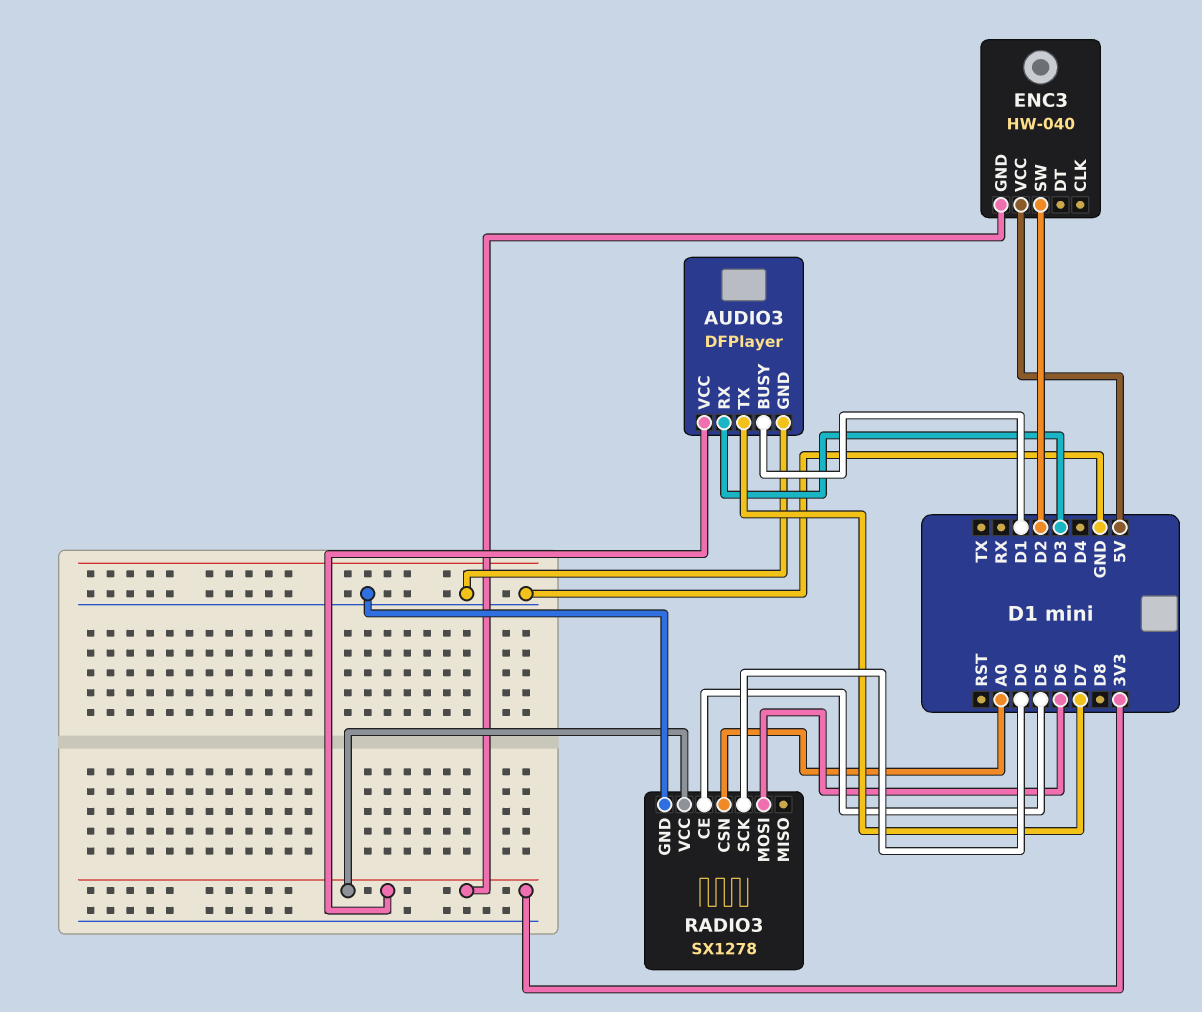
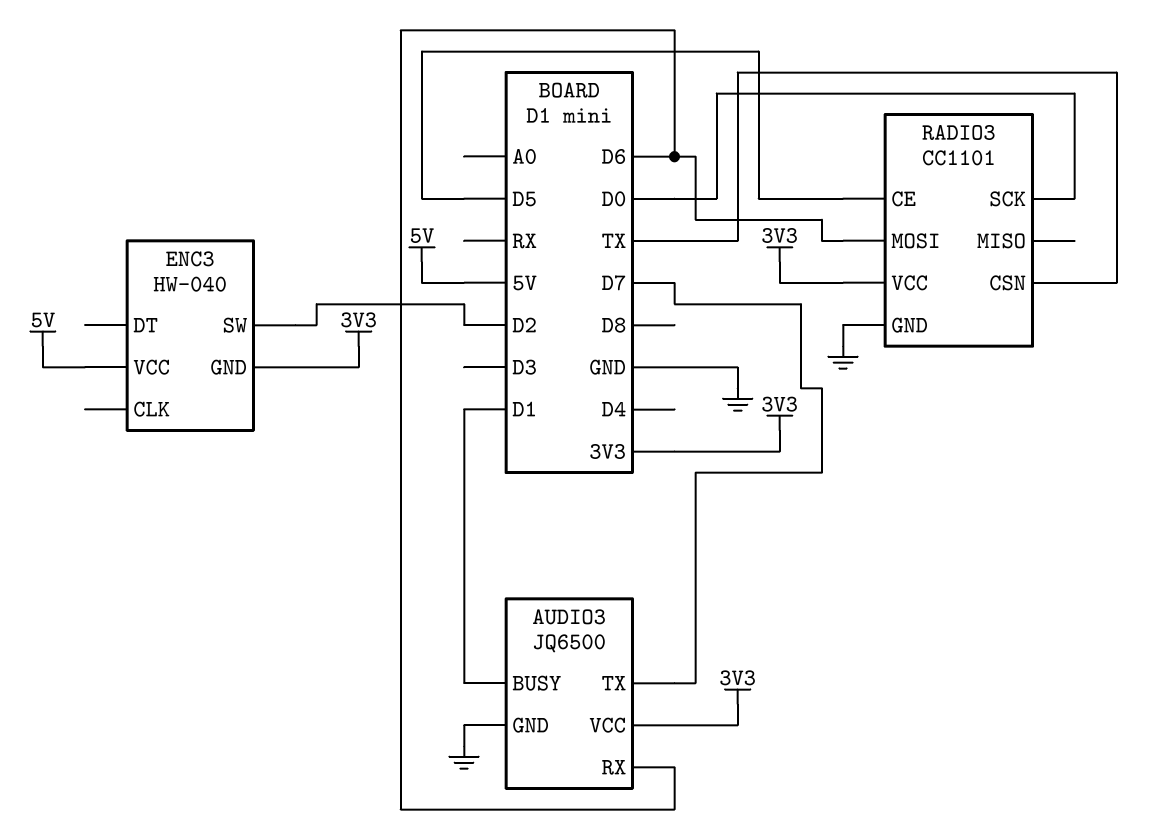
AUDIO3: DFPlayer -> JQ6500
AUDIO3 pin RX: D3 -> D6
RADIO3: SX1278 -> CC1101
RADIO3 pin CSN: A0 -> TX

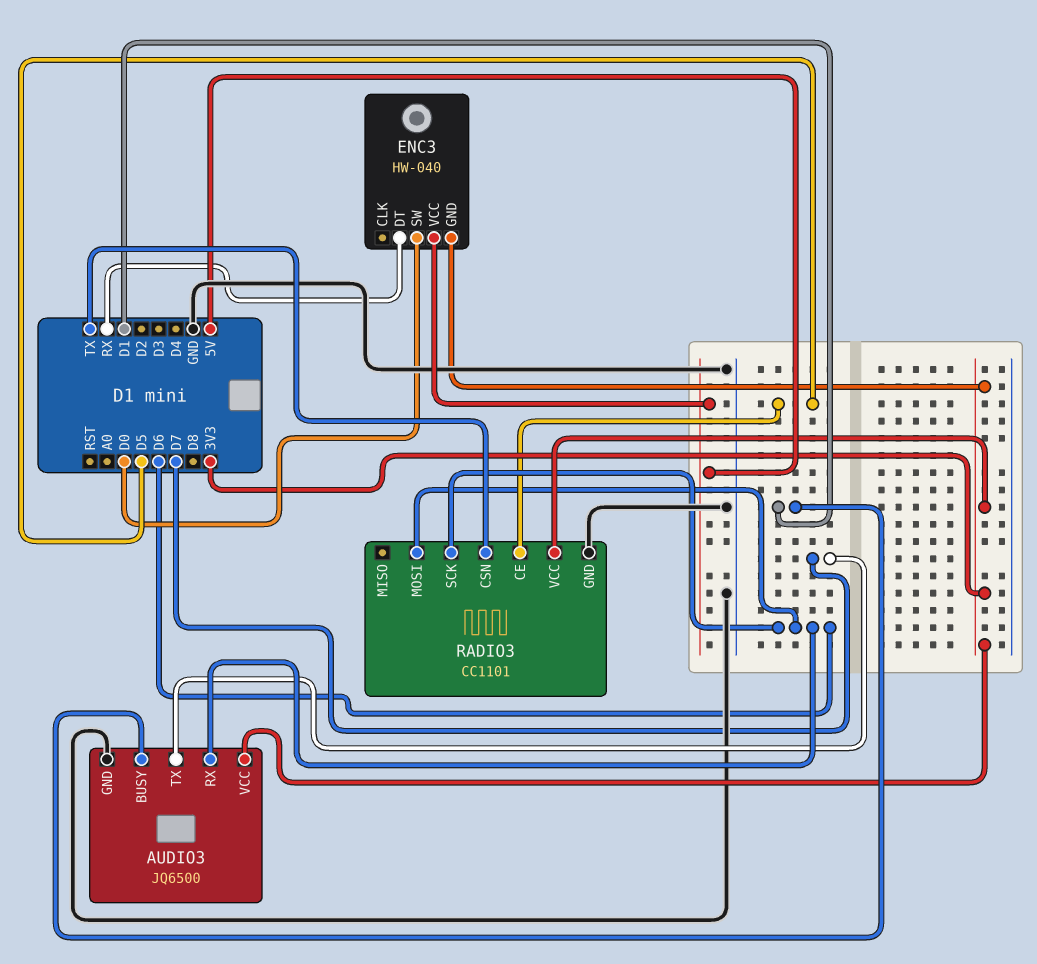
ENC3 pin DT: none -> RX
ENC3 pin SW: D2 -> D0
RADIO3 pin SCK: D0 -> D6

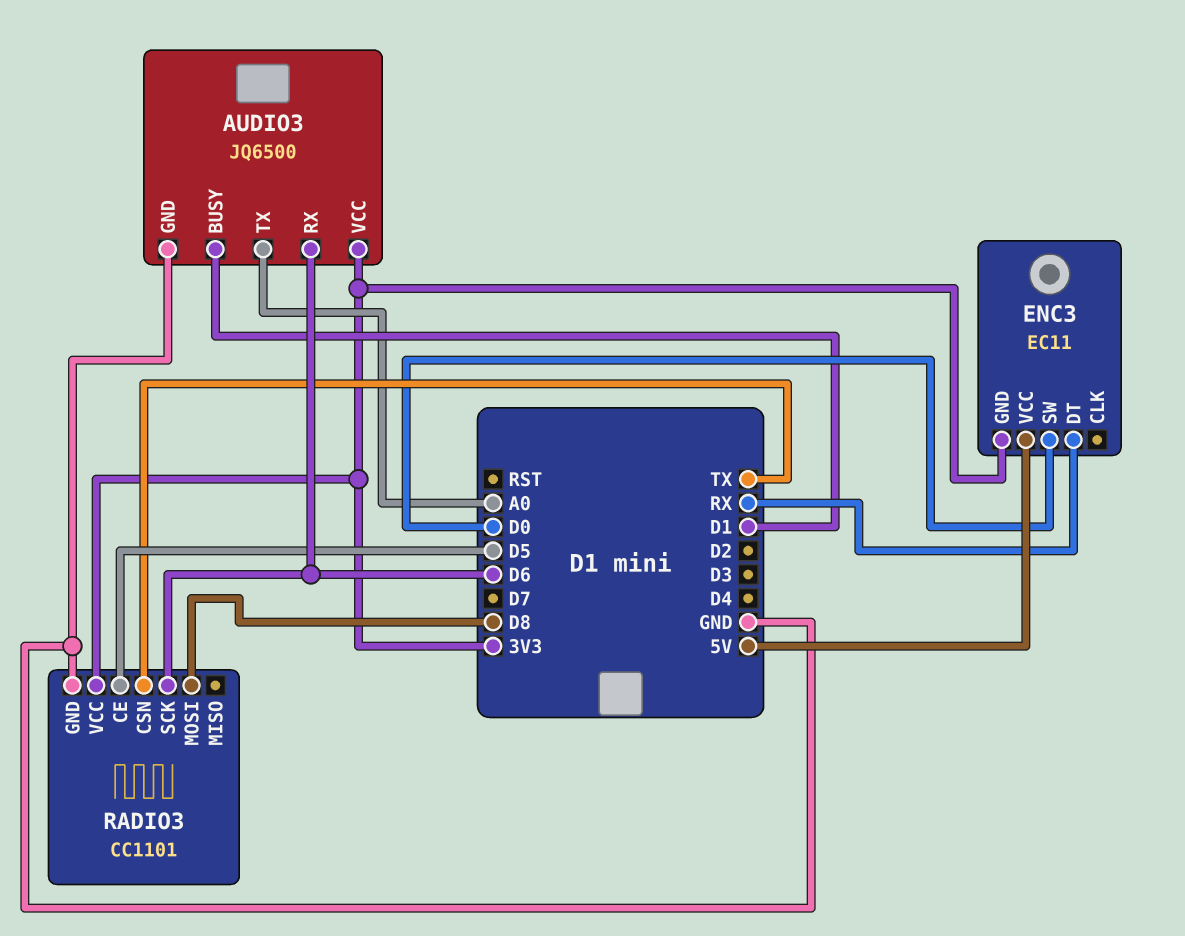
AUDIO3 pin TX: D7 -> A0
ENC3: HW-040 -> EC11
RADIO3 pin MOSI: D6 -> D8

